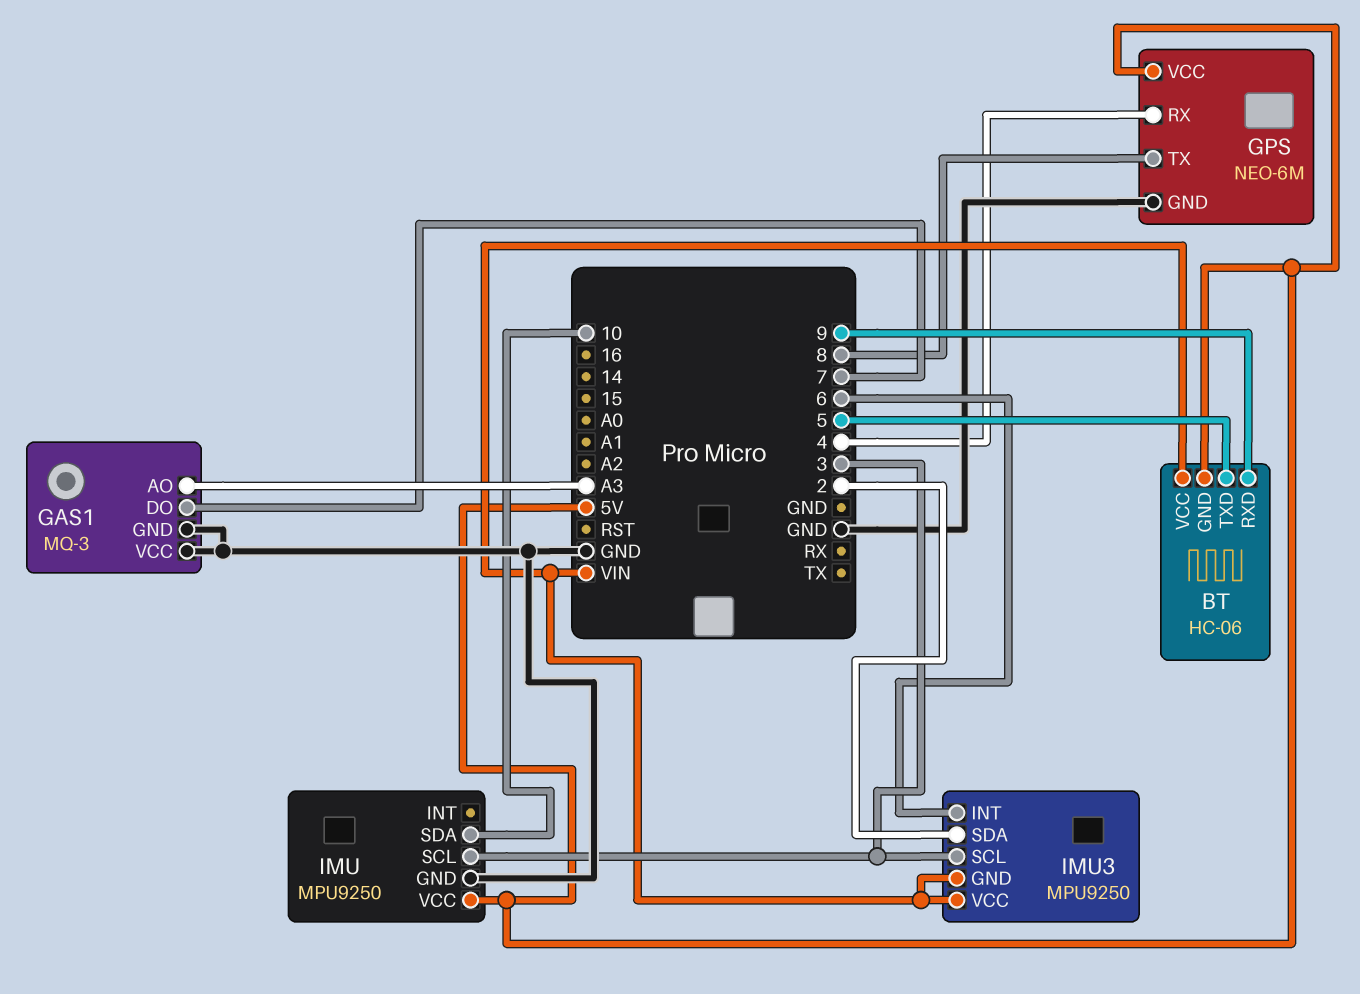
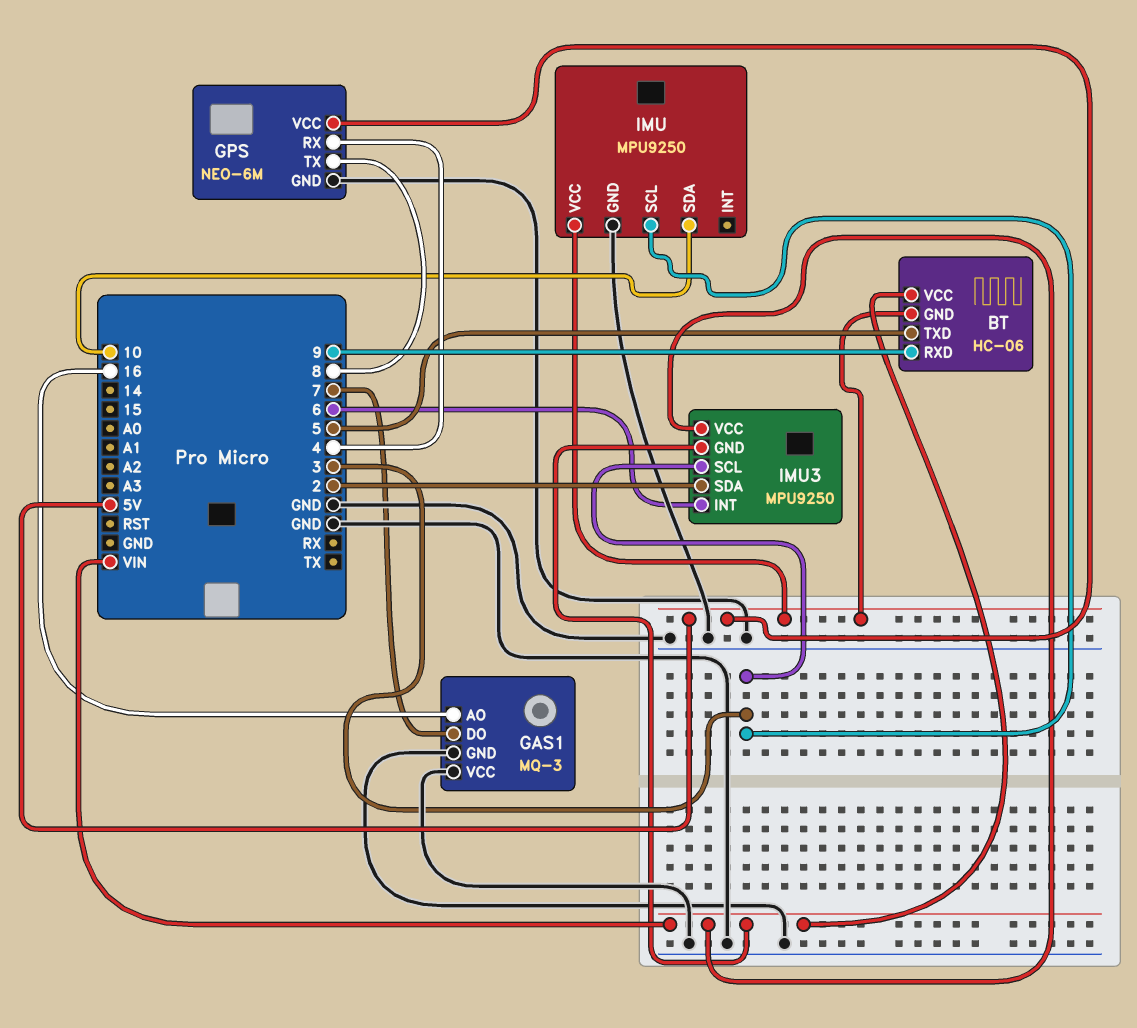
GAS1 pin AO: A3 -> 16

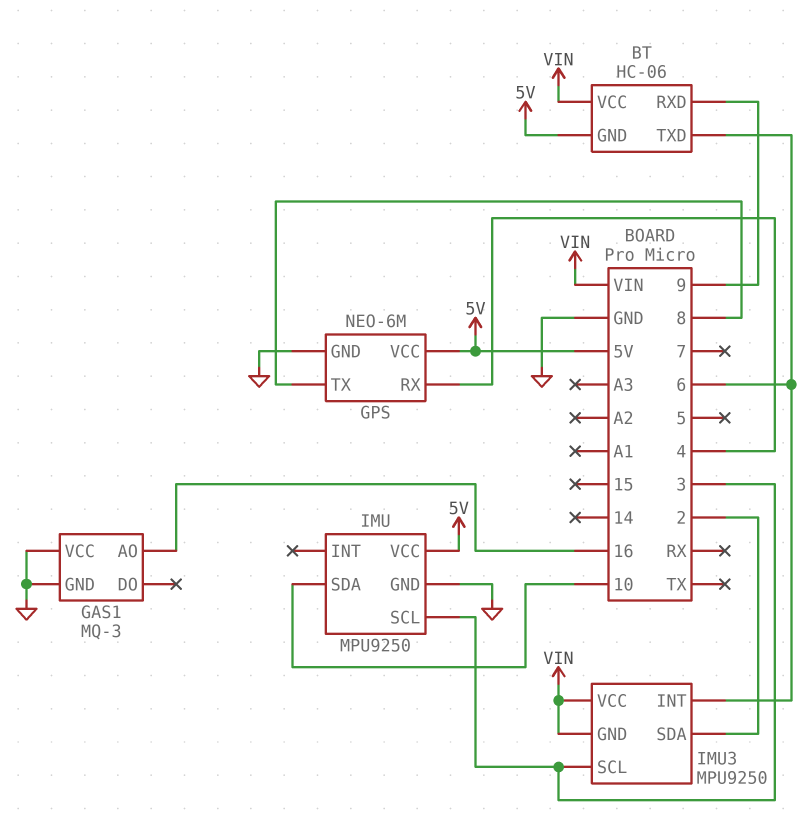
BT pin TXD: 5 -> 6
GAS1 pin DO: 7 -> none

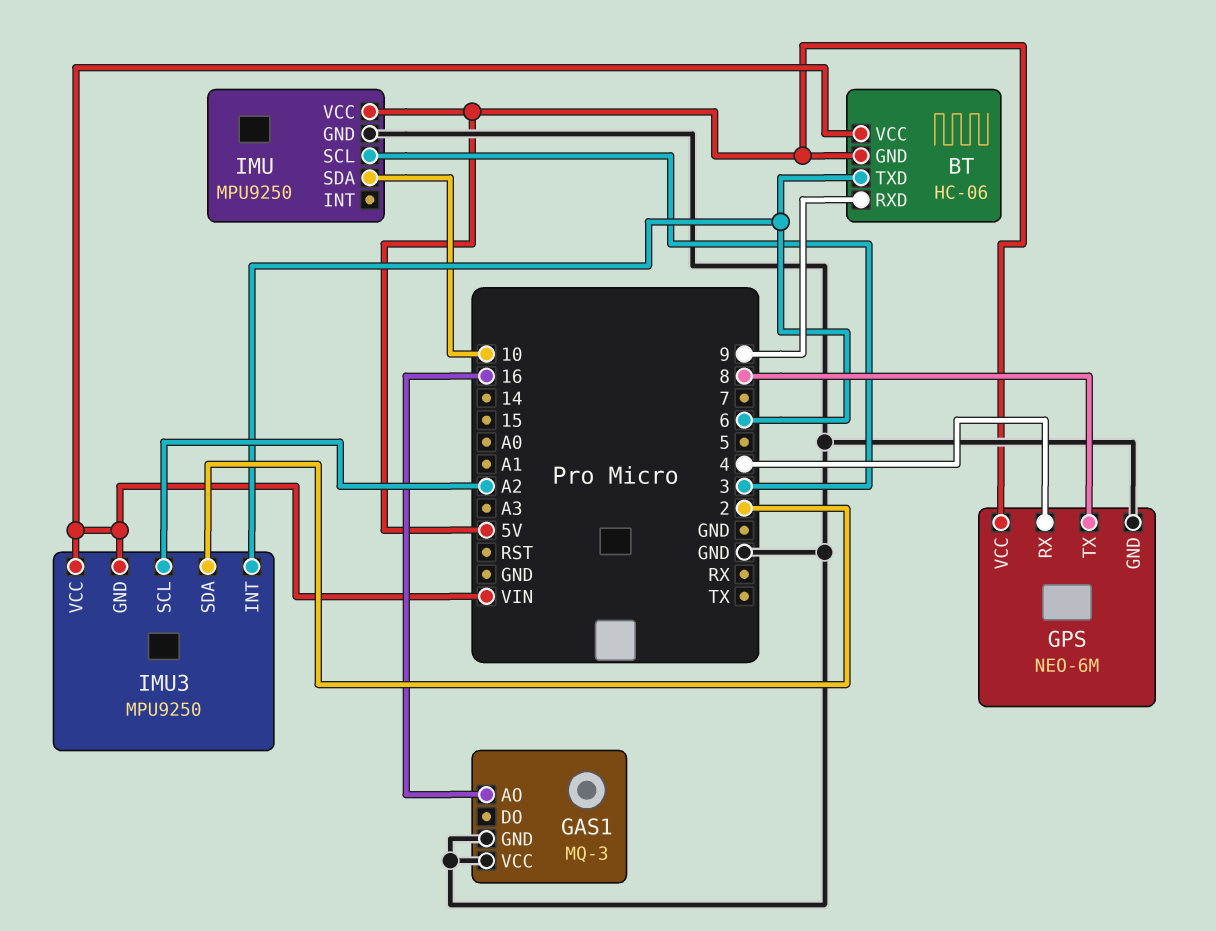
IMU3 pin SCL: 3 -> A2

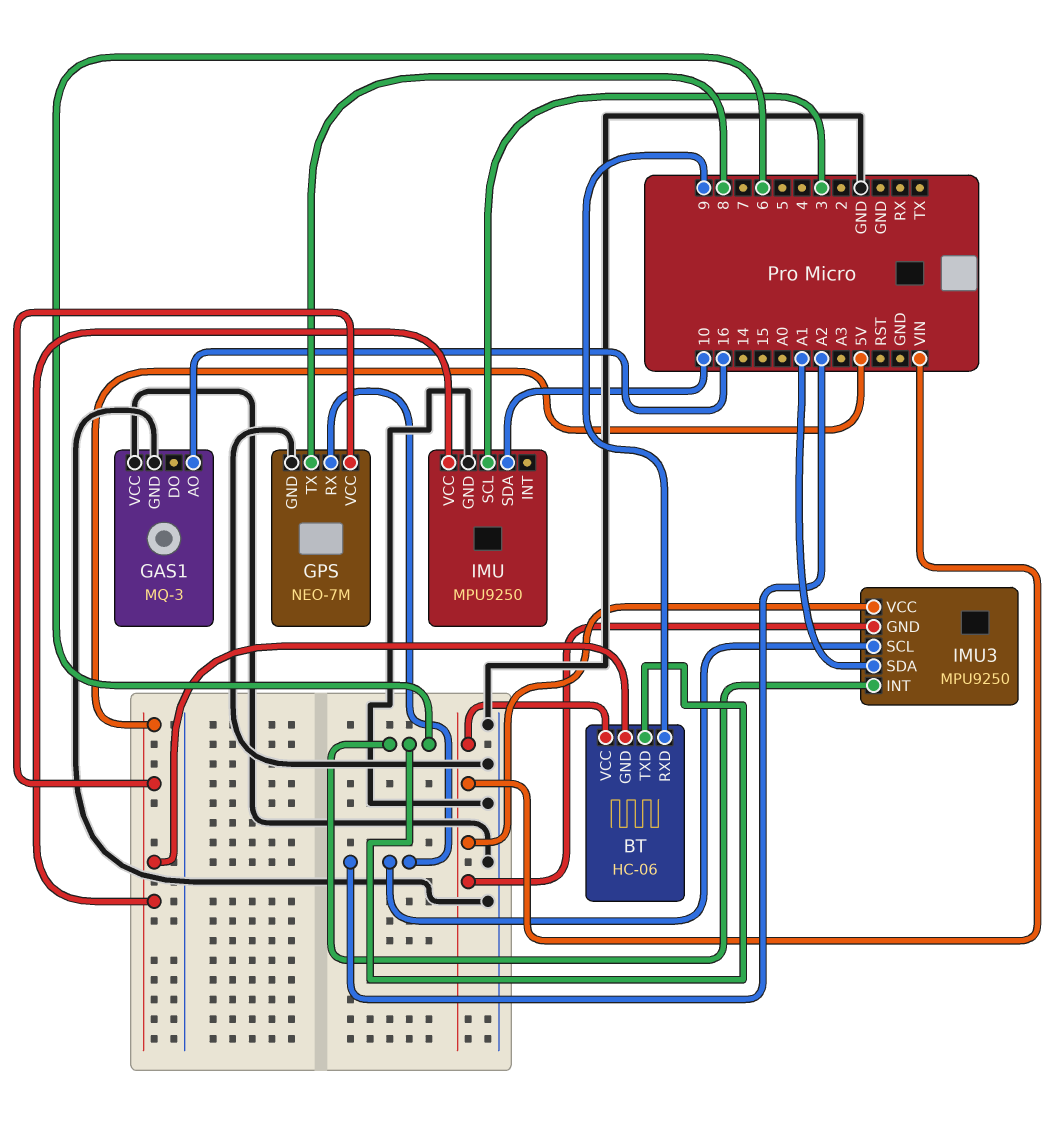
GPS: NEO-6M -> NEO-7M
GPS pin RX: 4 -> A2
IMU3 pin SDA: 2 -> A1

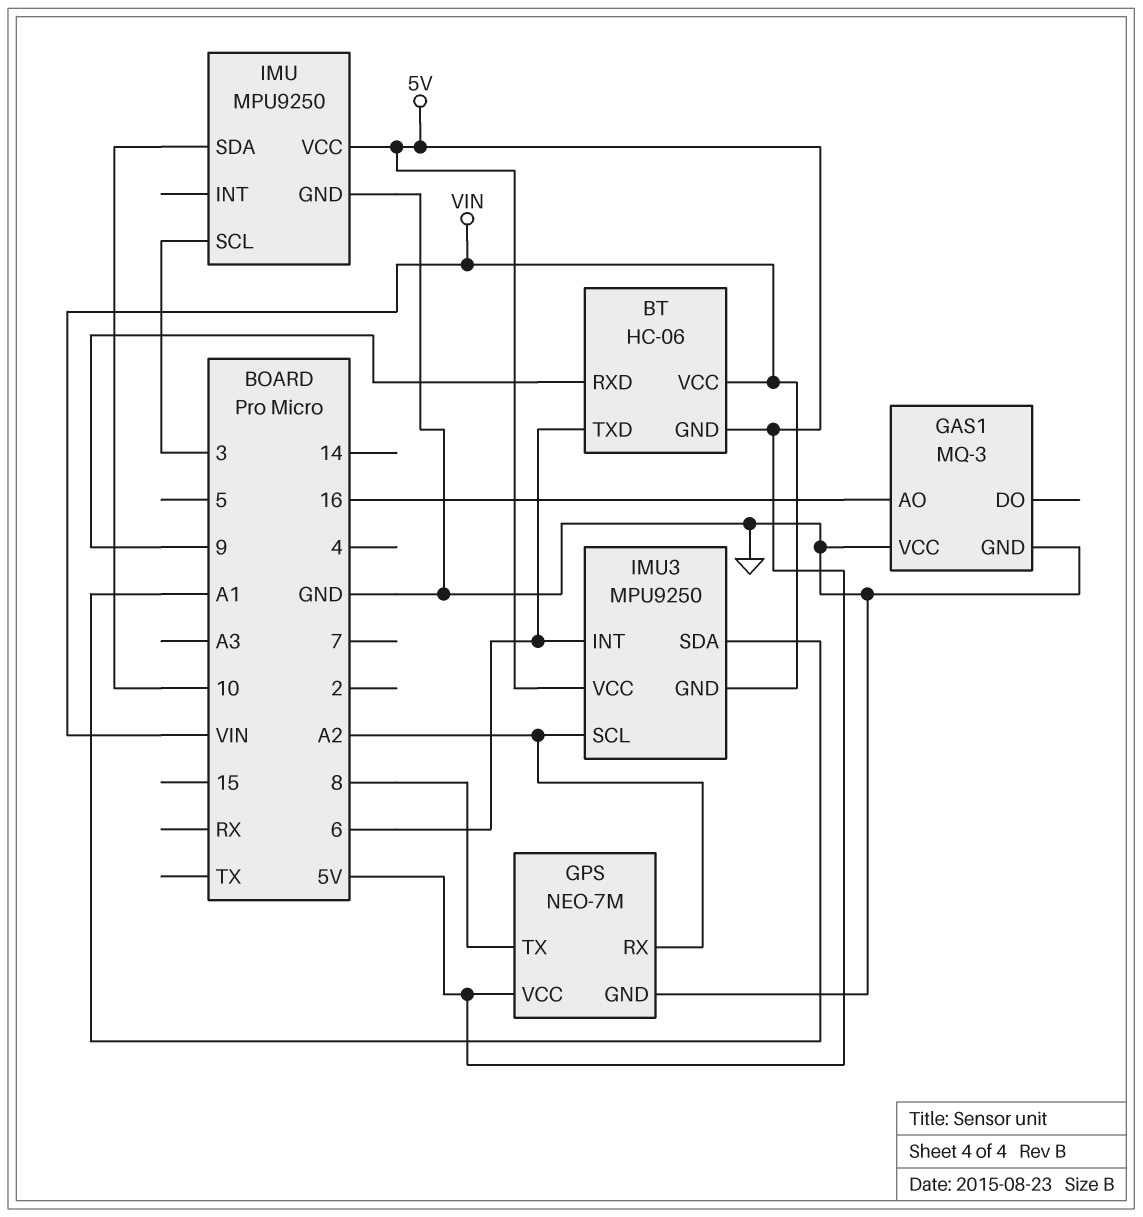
IMU3 pin VCC: VIN -> 5V

